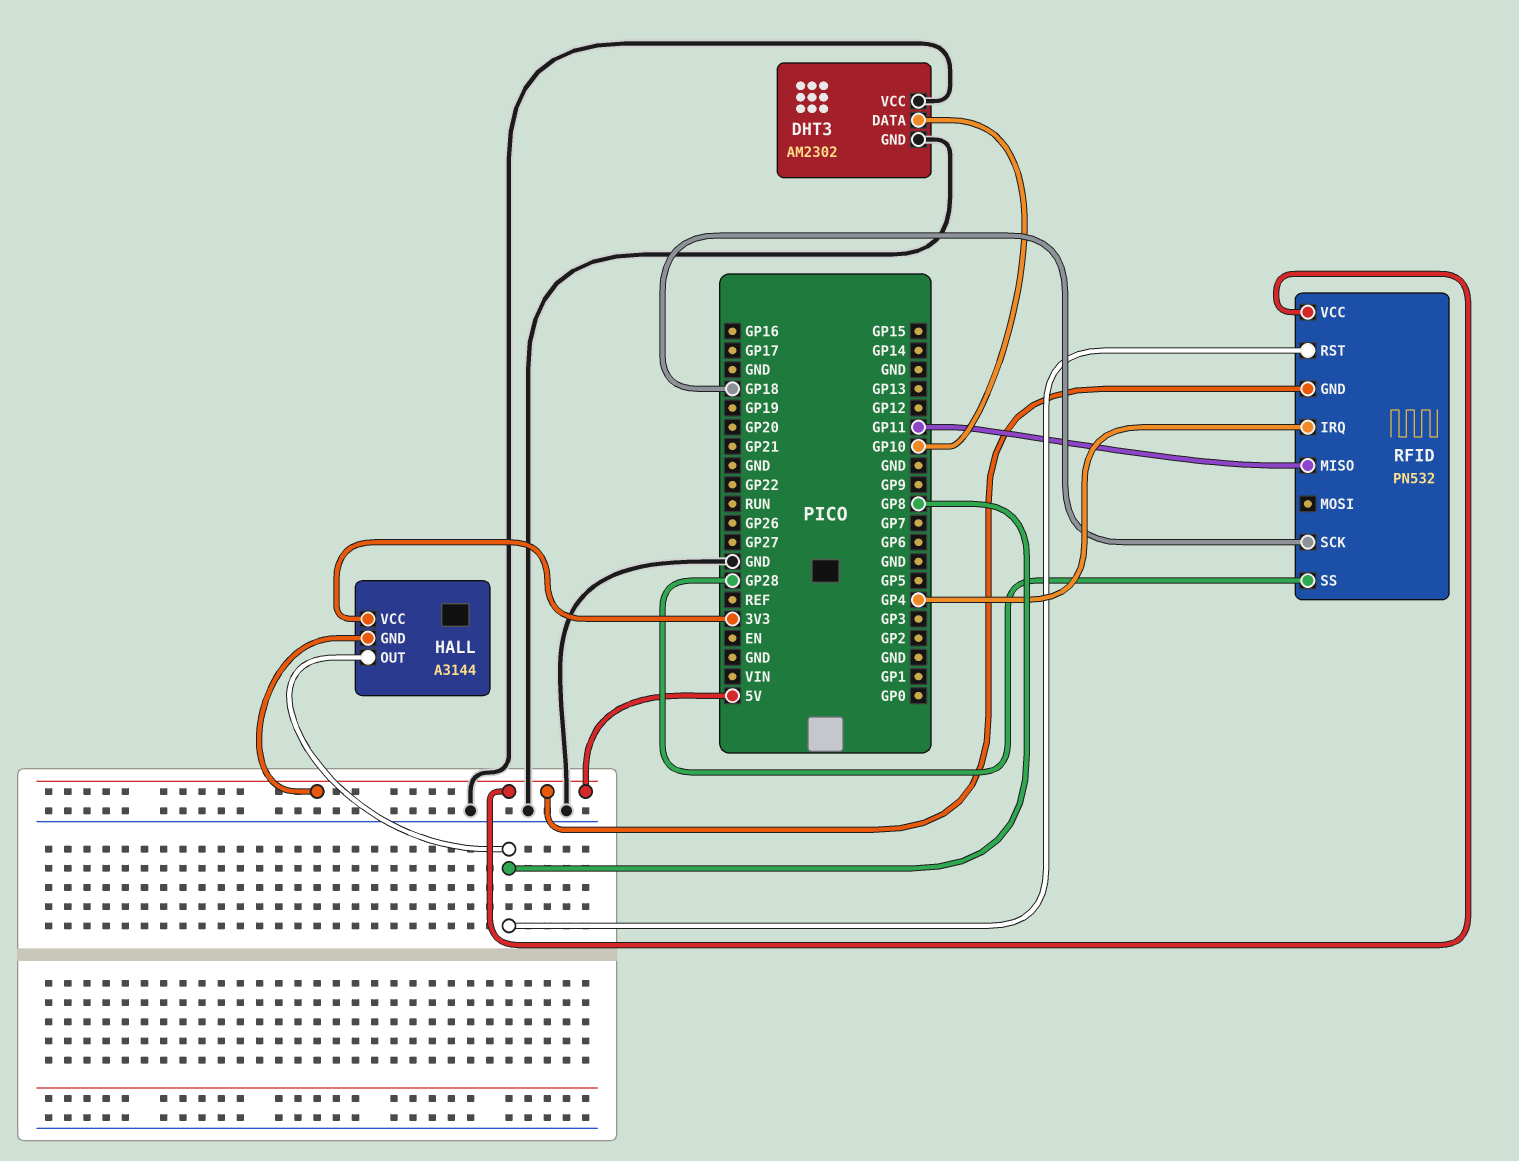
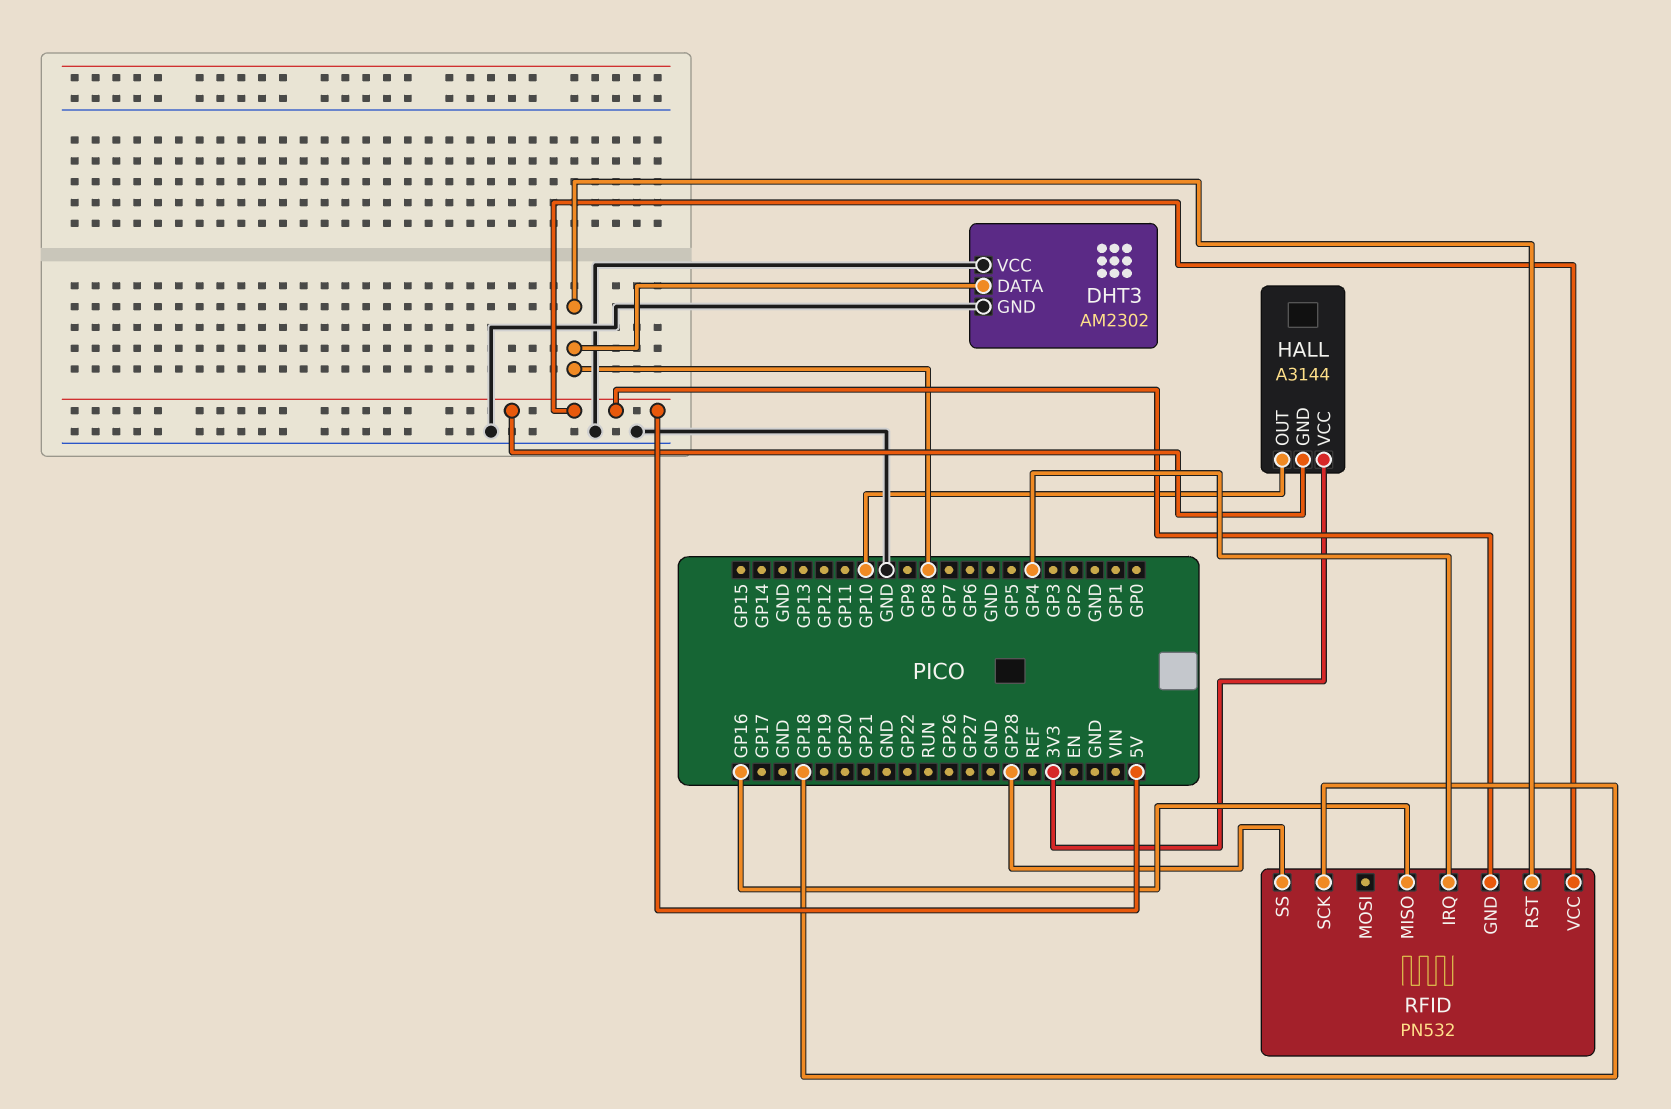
DHT3 pin DATA: GP10 -> GP8
HALL pin OUT: GP8 -> GP10
RFID pin MISO: GP11 -> GP16

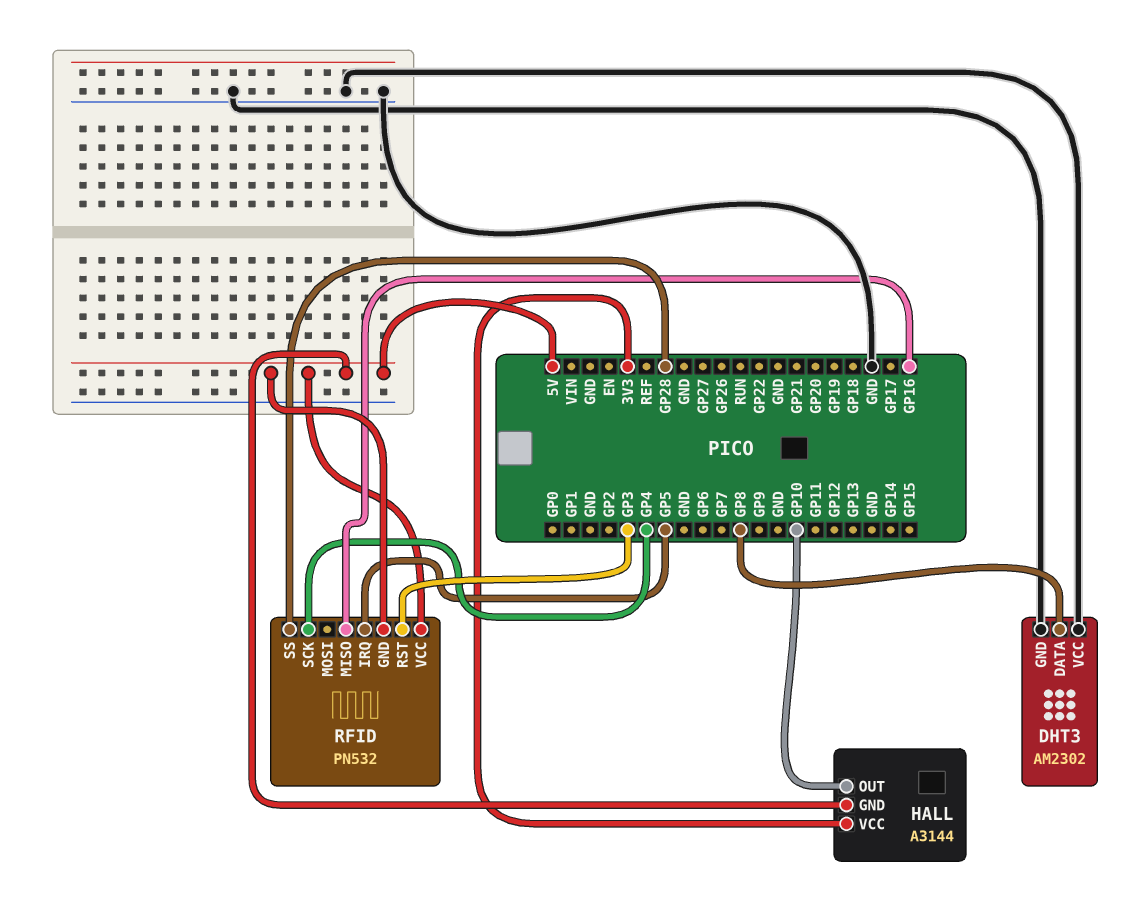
RFID pin IRQ: GP4 -> GP5
RFID pin RST: GP8 -> GP3
RFID pin SCK: GP18 -> GP4

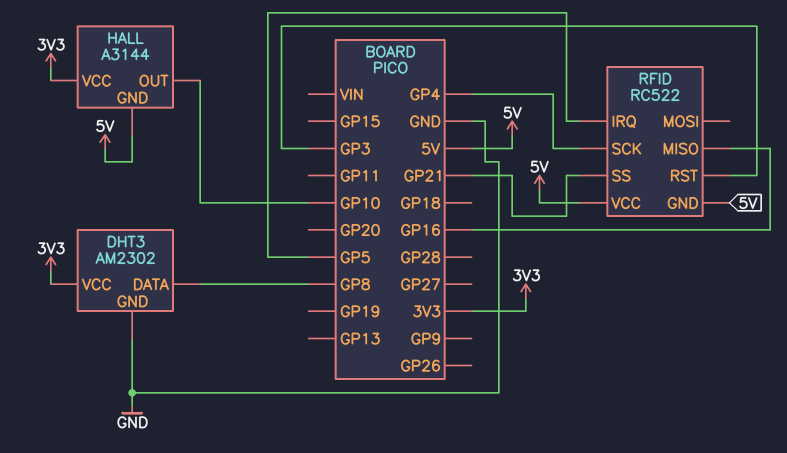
DHT3 pin VCC: GND -> 3V3
RFID: PN532 -> RC522
RFID pin SS: GP28 -> GP21

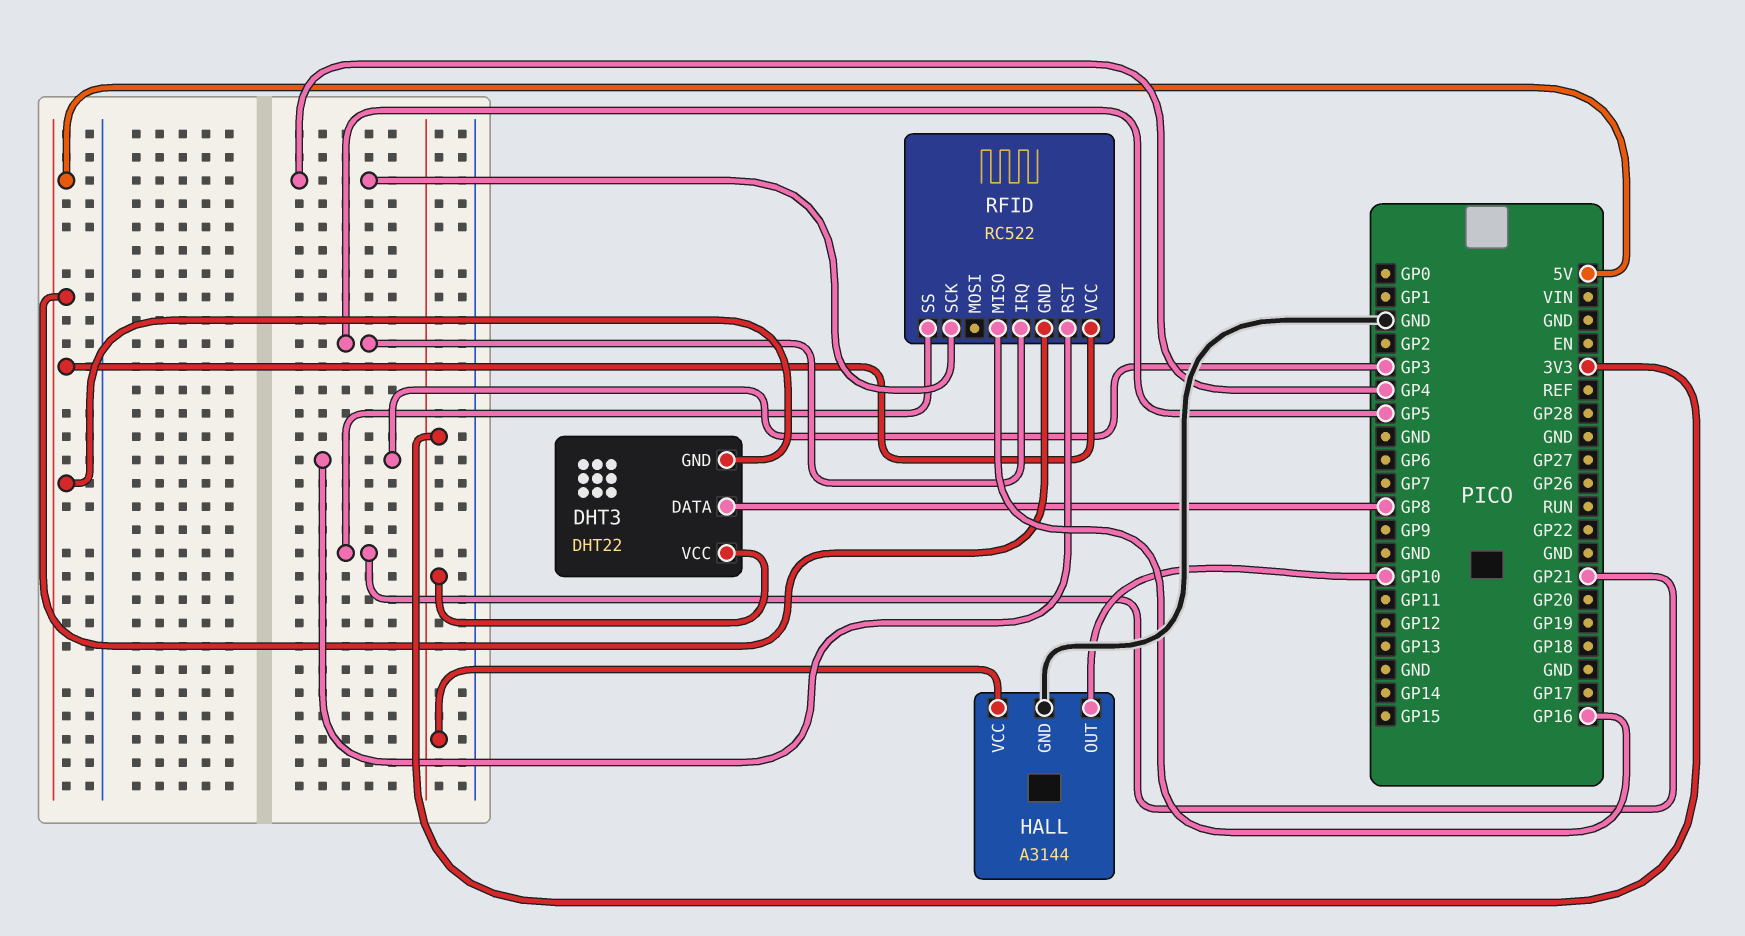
DHT3: AM2302 -> DHT22
DHT3 pin GND: GND -> 5V
HALL pin GND: 5V -> GND

